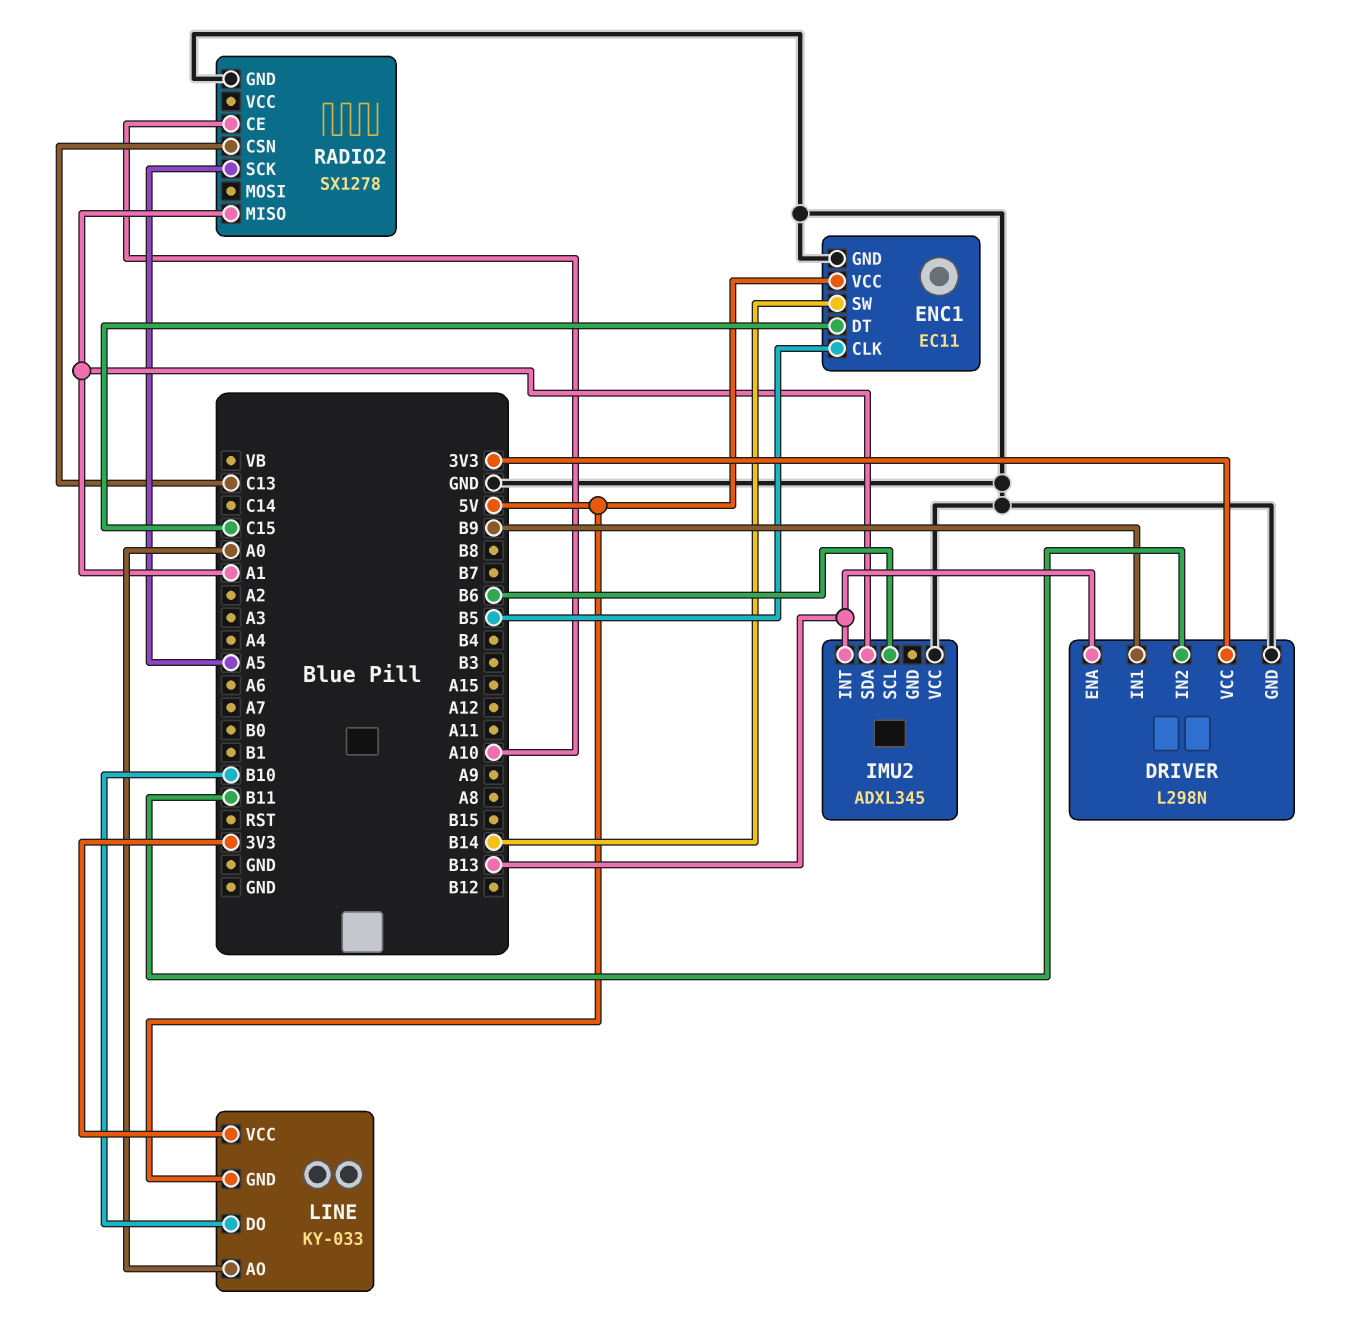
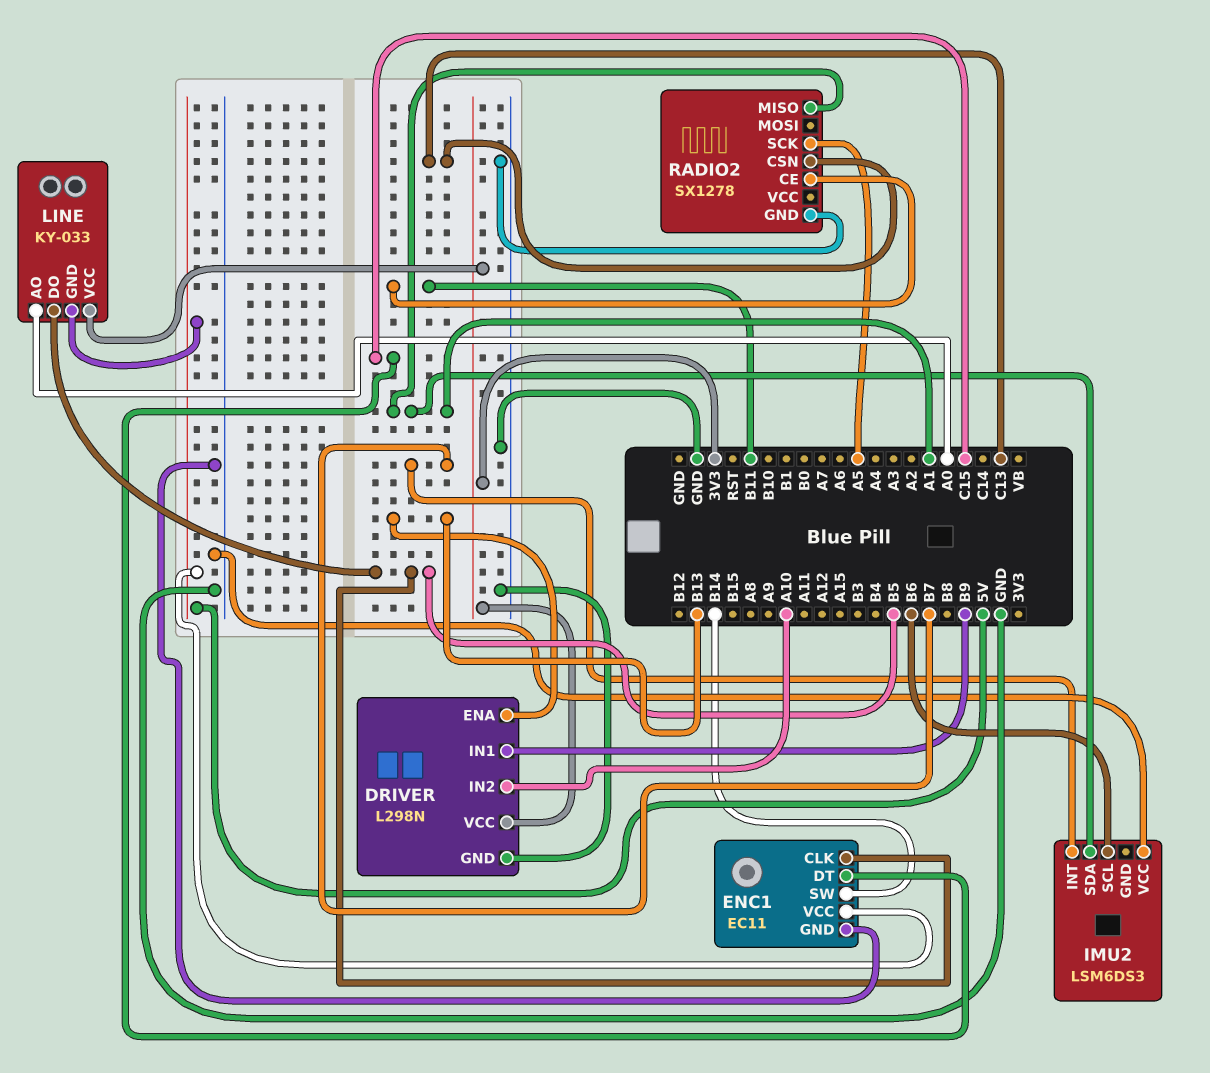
DRIVER pin IN2: B11 -> A10
IMU2: ADXL345 -> LSM6DS3
IMU2 pin INT: B13 -> B7
LINE pin DO: B10 -> B5
RADIO2 pin CE: A10 -> B11

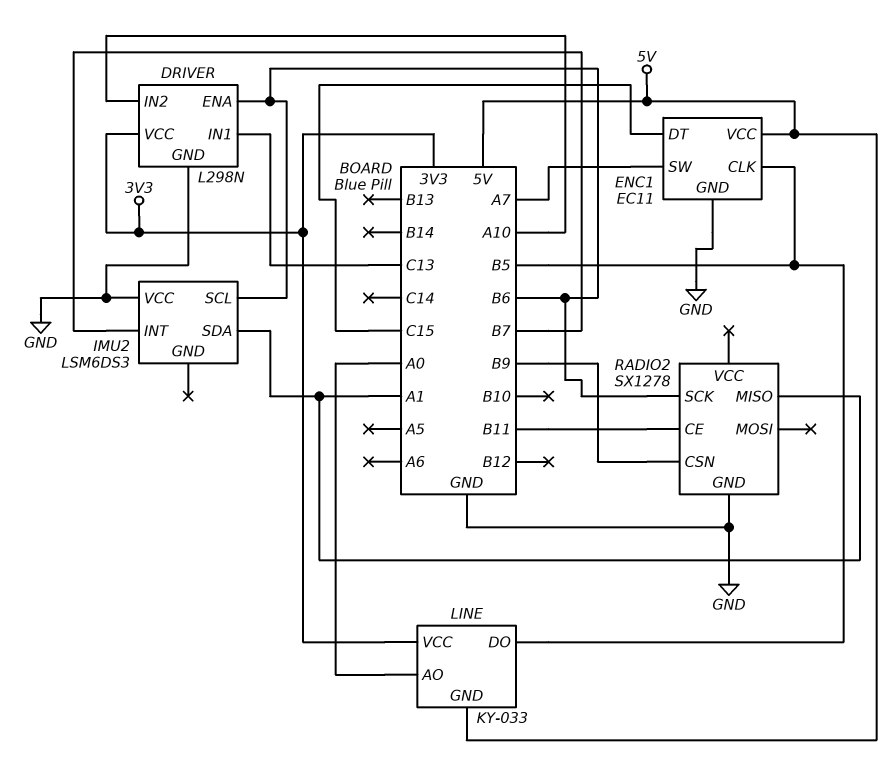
DRIVER pin ENA: B13 -> B6
DRIVER pin IN1: B9 -> C13
ENC1 pin SW: B14 -> A7
RADIO2 pin CSN: C13 -> B9
RADIO2 pin SCK: A5 -> B6

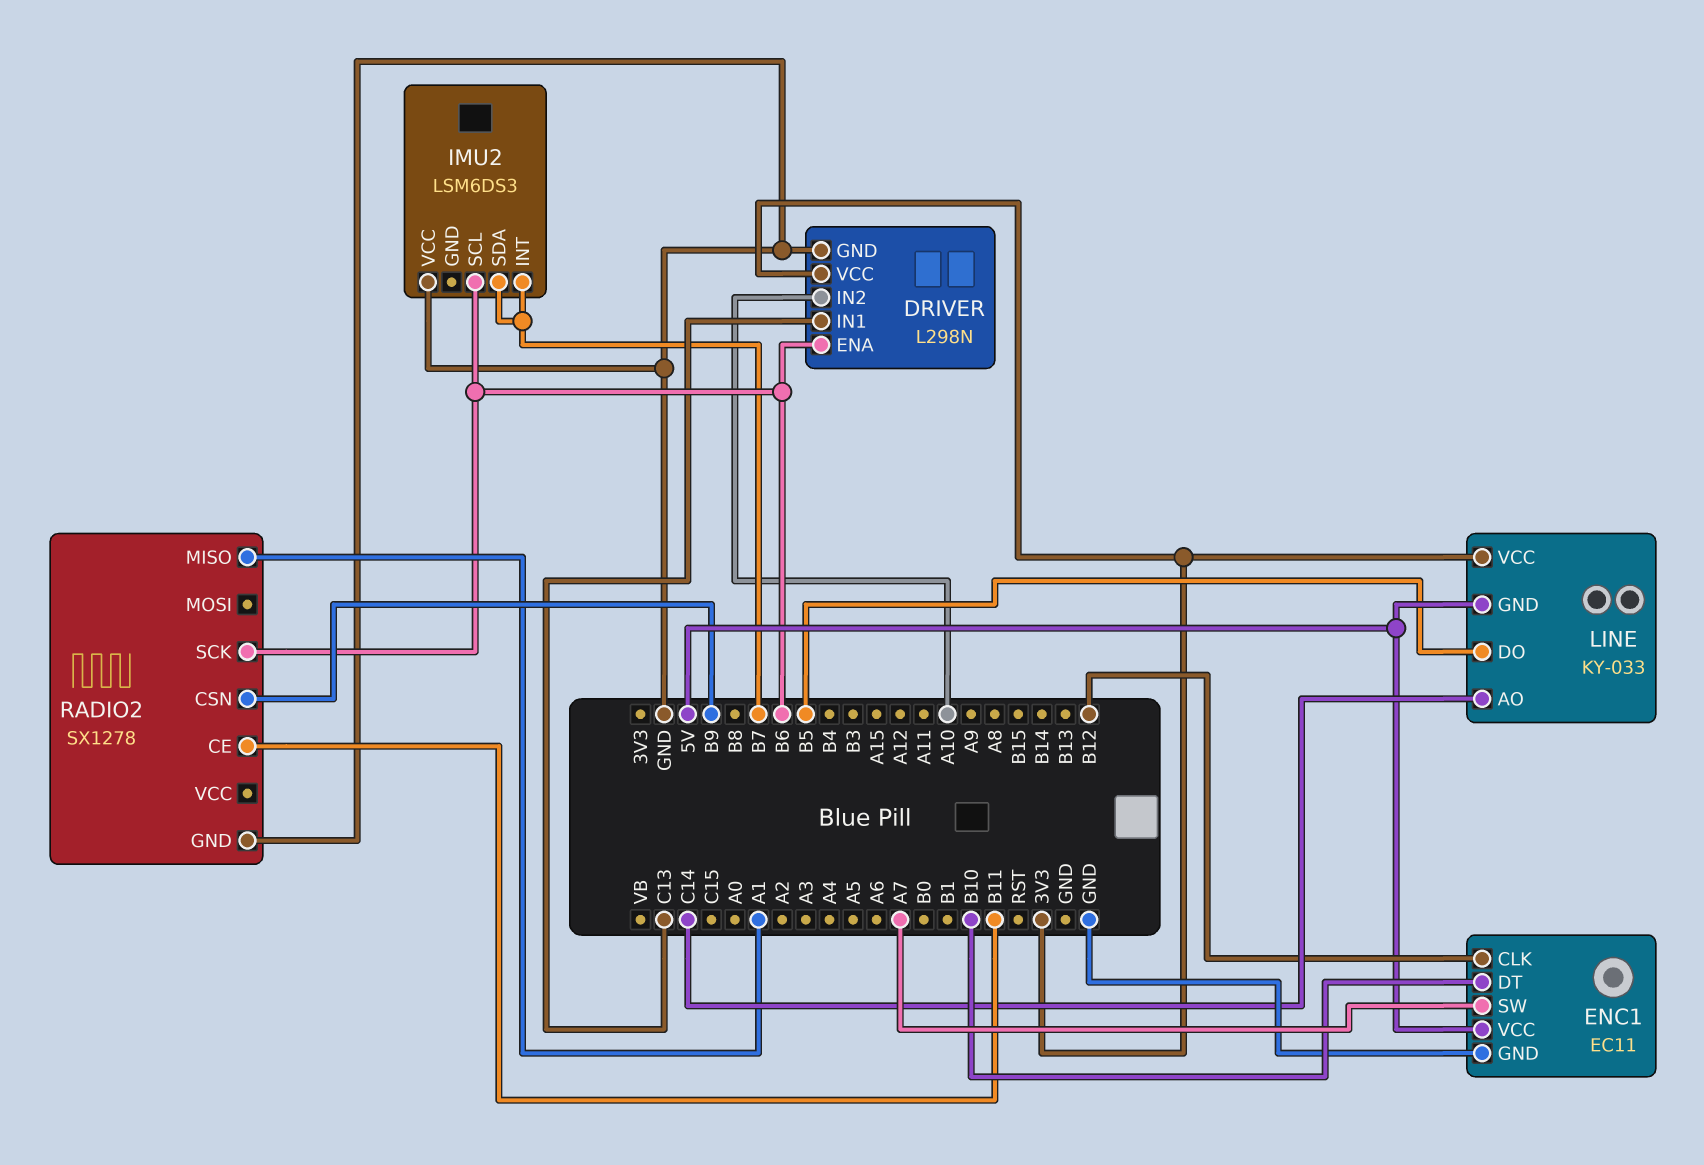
ENC1 pin CLK: B5 -> B12
ENC1 pin DT: C15 -> B10
IMU2 pin SDA: A1 -> B7
LINE pin AO: A0 -> C14

